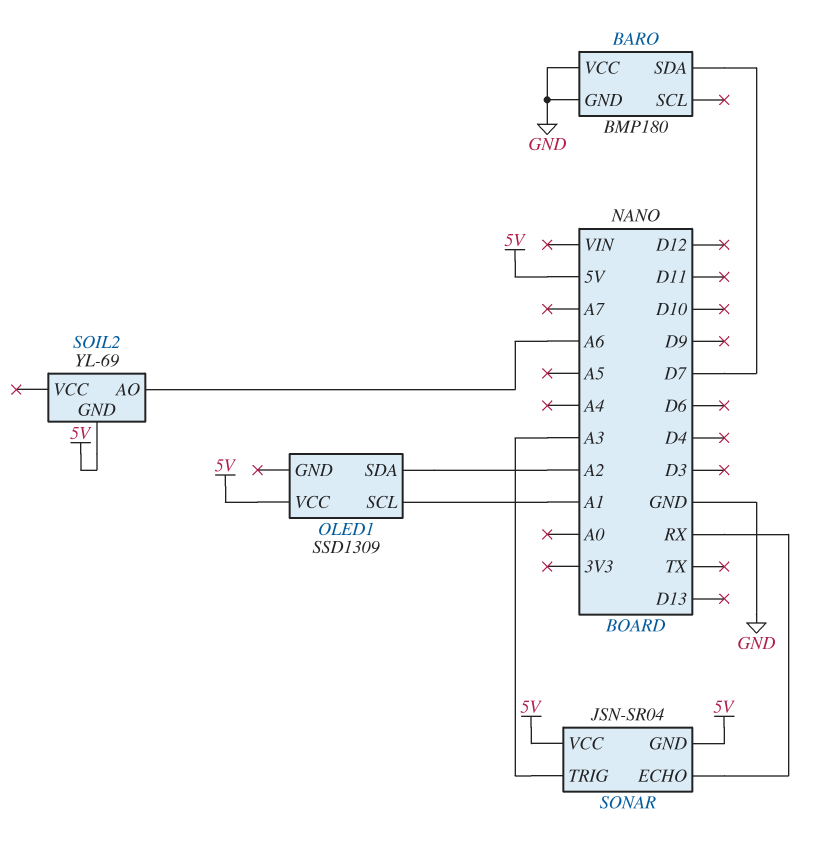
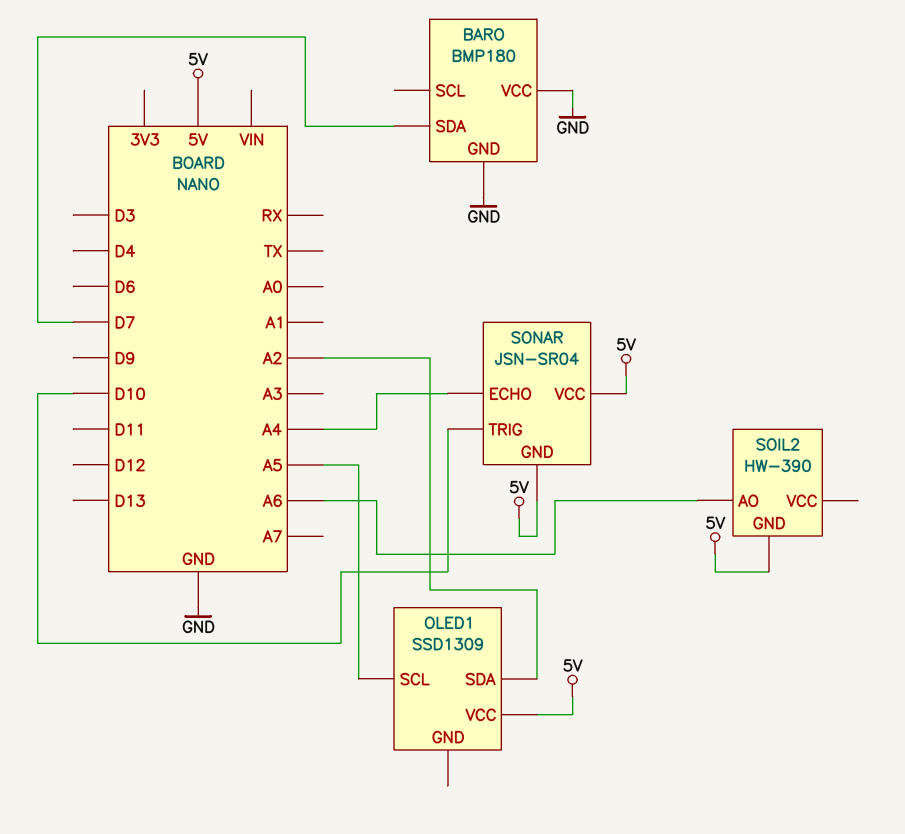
OLED1 pin SCL: A1 -> A5
SOIL2: YL-69 -> HW-390
SONAR pin ECHO: RX -> A4
SONAR pin TRIG: A3 -> D10

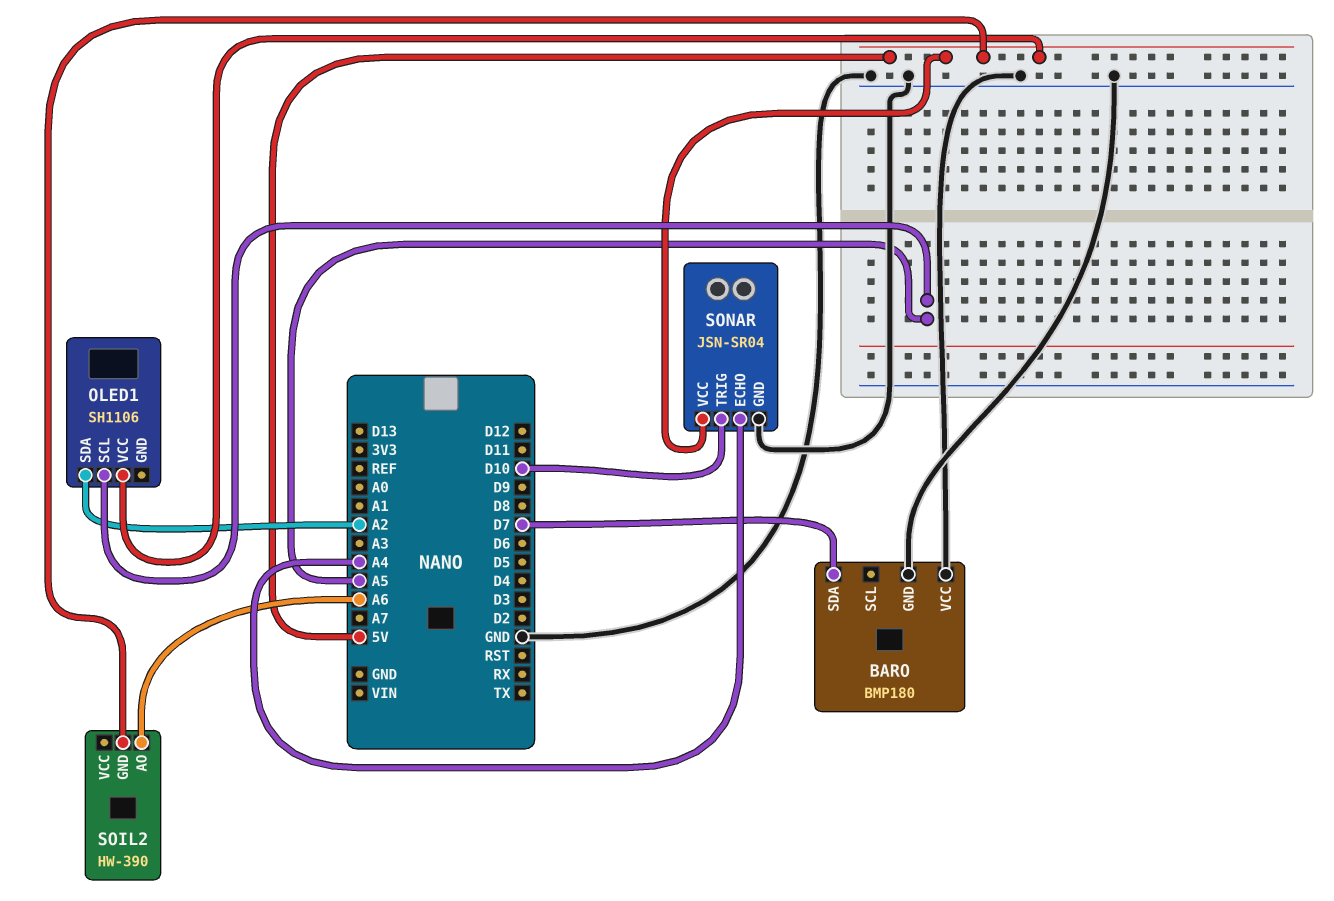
OLED1: SSD1309 -> SH1106
SONAR pin GND: 5V -> GND

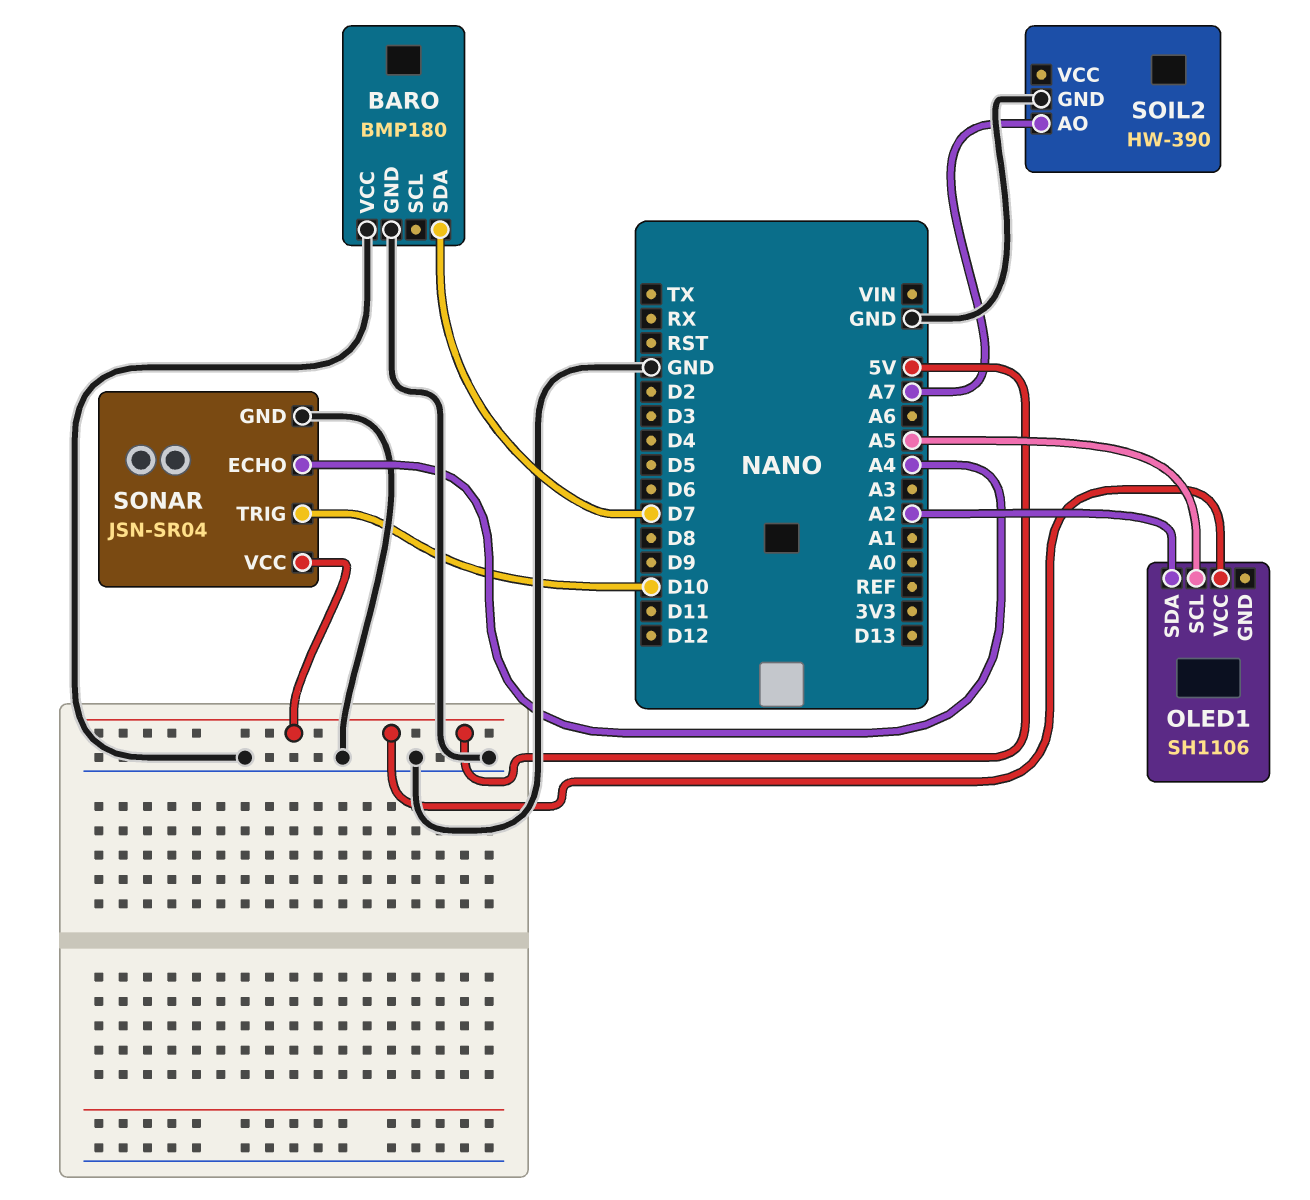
SOIL2 pin AO: A6 -> A7
SOIL2 pin GND: 5V -> GND

